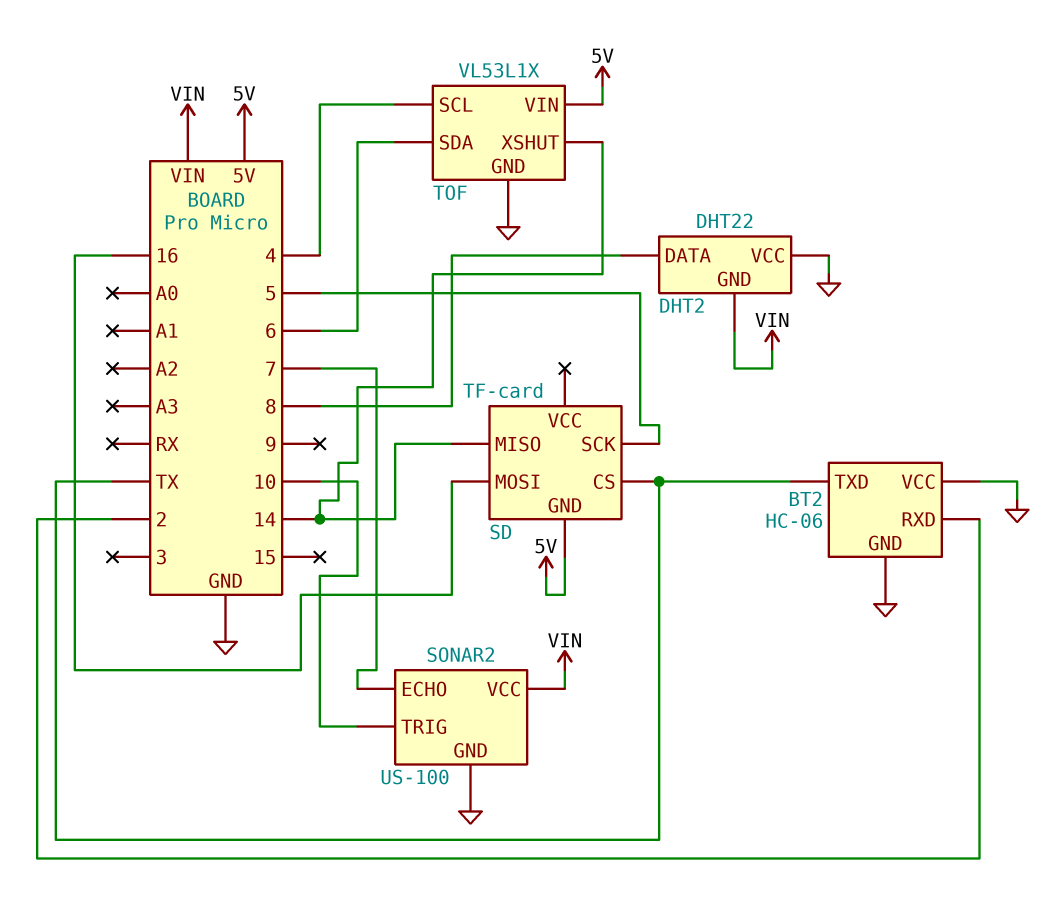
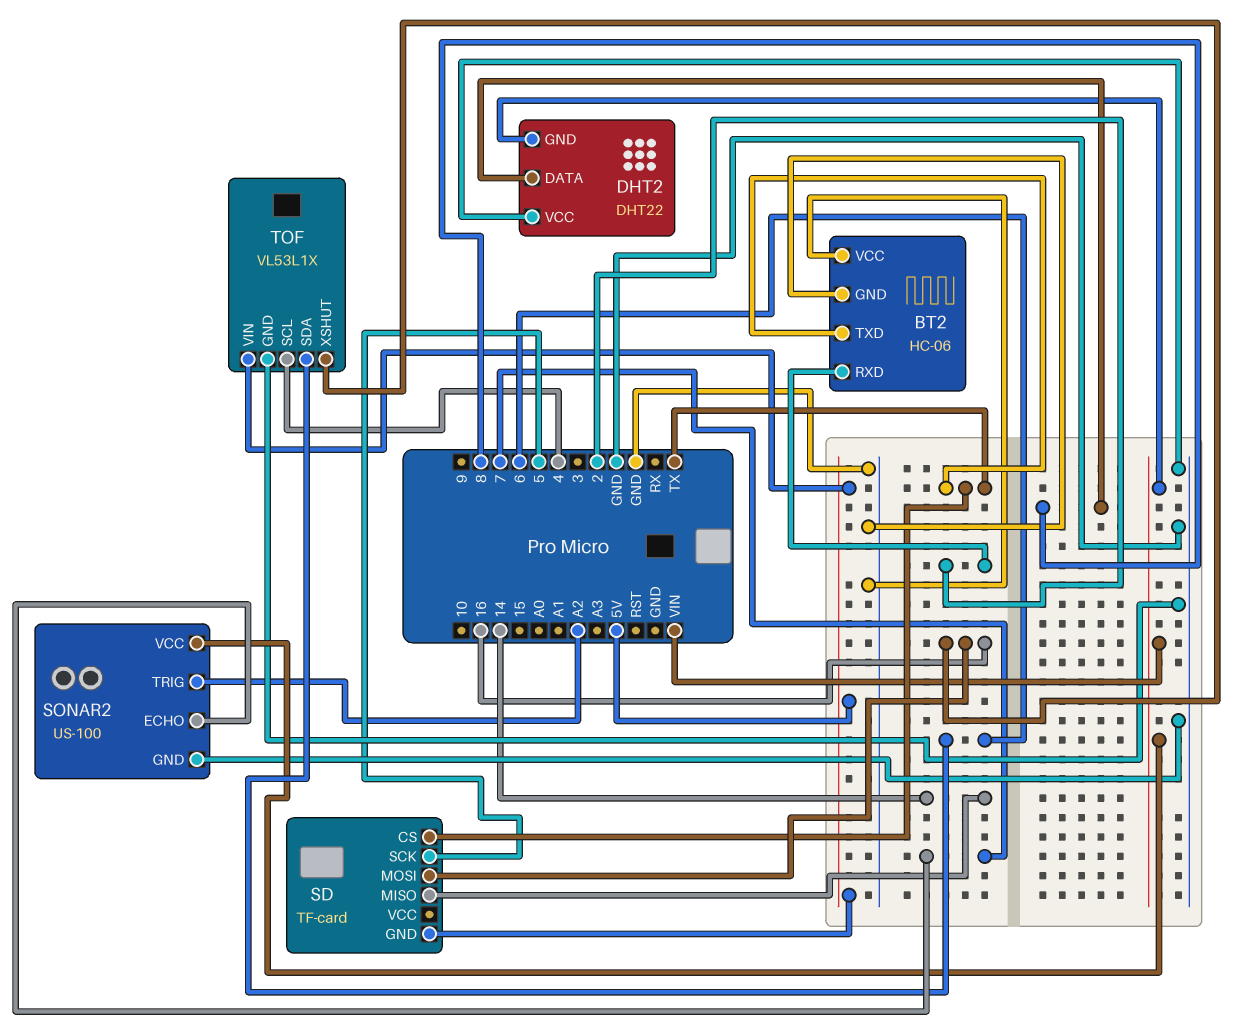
SONAR2 pin TRIG: 10 -> A2
TOF pin XSHUT: 14 -> 16

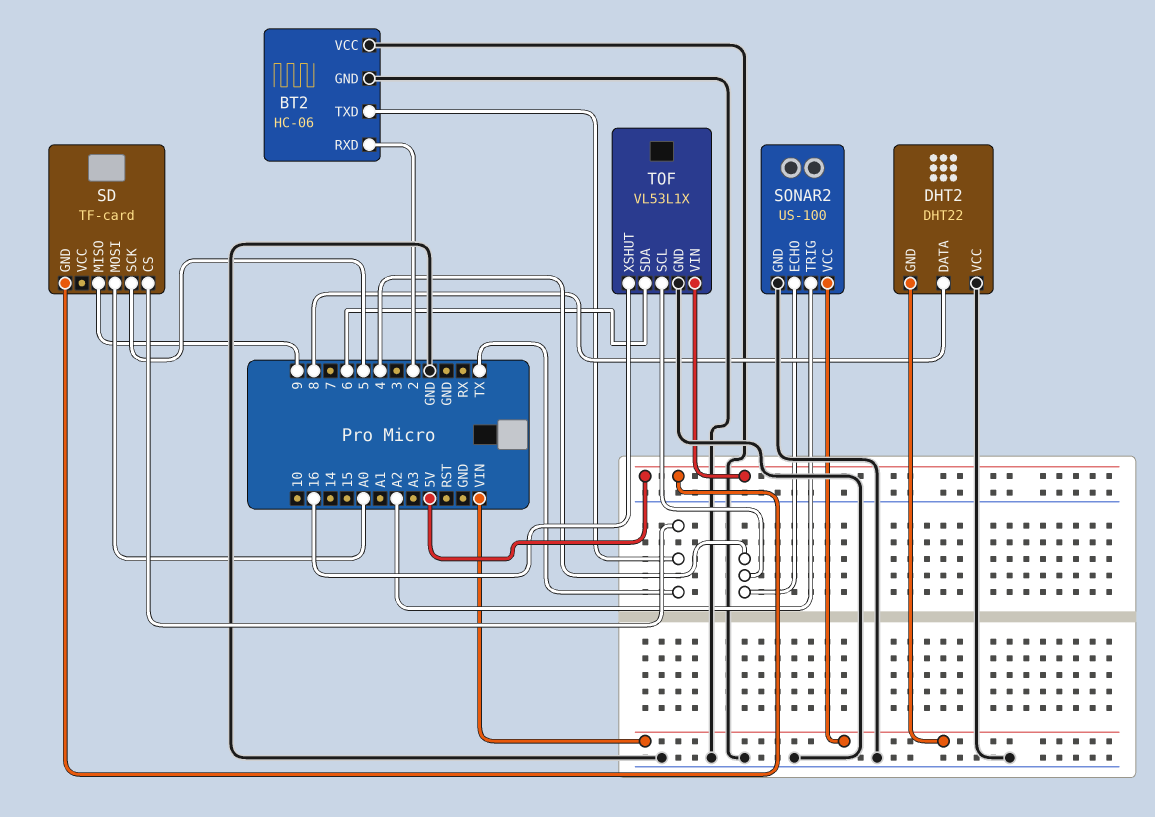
SD pin MISO: 14 -> 9
SD pin MOSI: 16 -> A0
SONAR2 pin ECHO: 7 -> 4

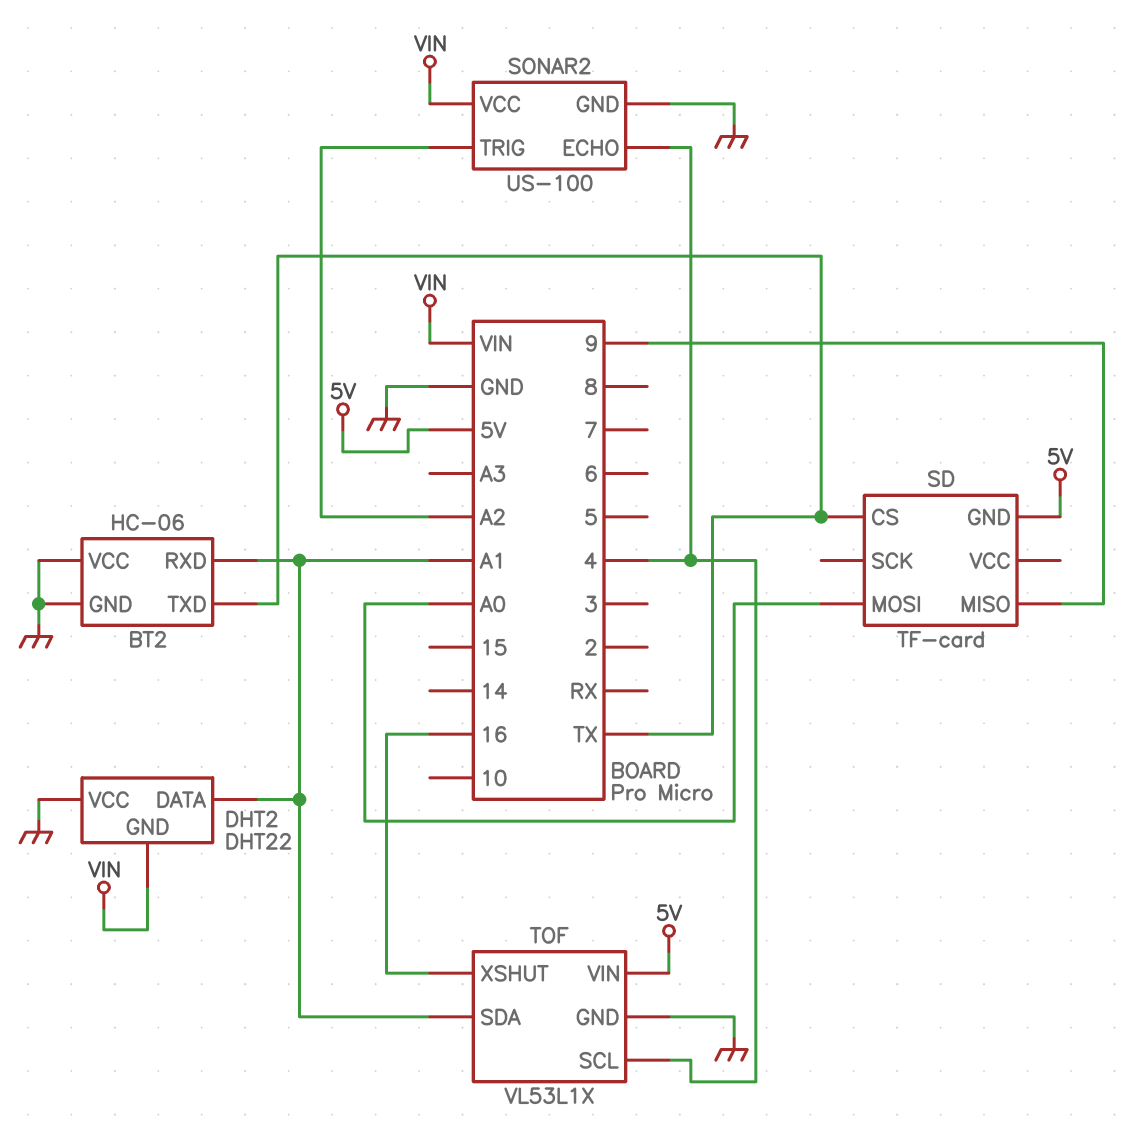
BT2 pin RXD: 2 -> A1
DHT2 pin DATA: 8 -> A1
SD pin SCK: 5 -> none
TOF pin SDA: 6 -> A1

